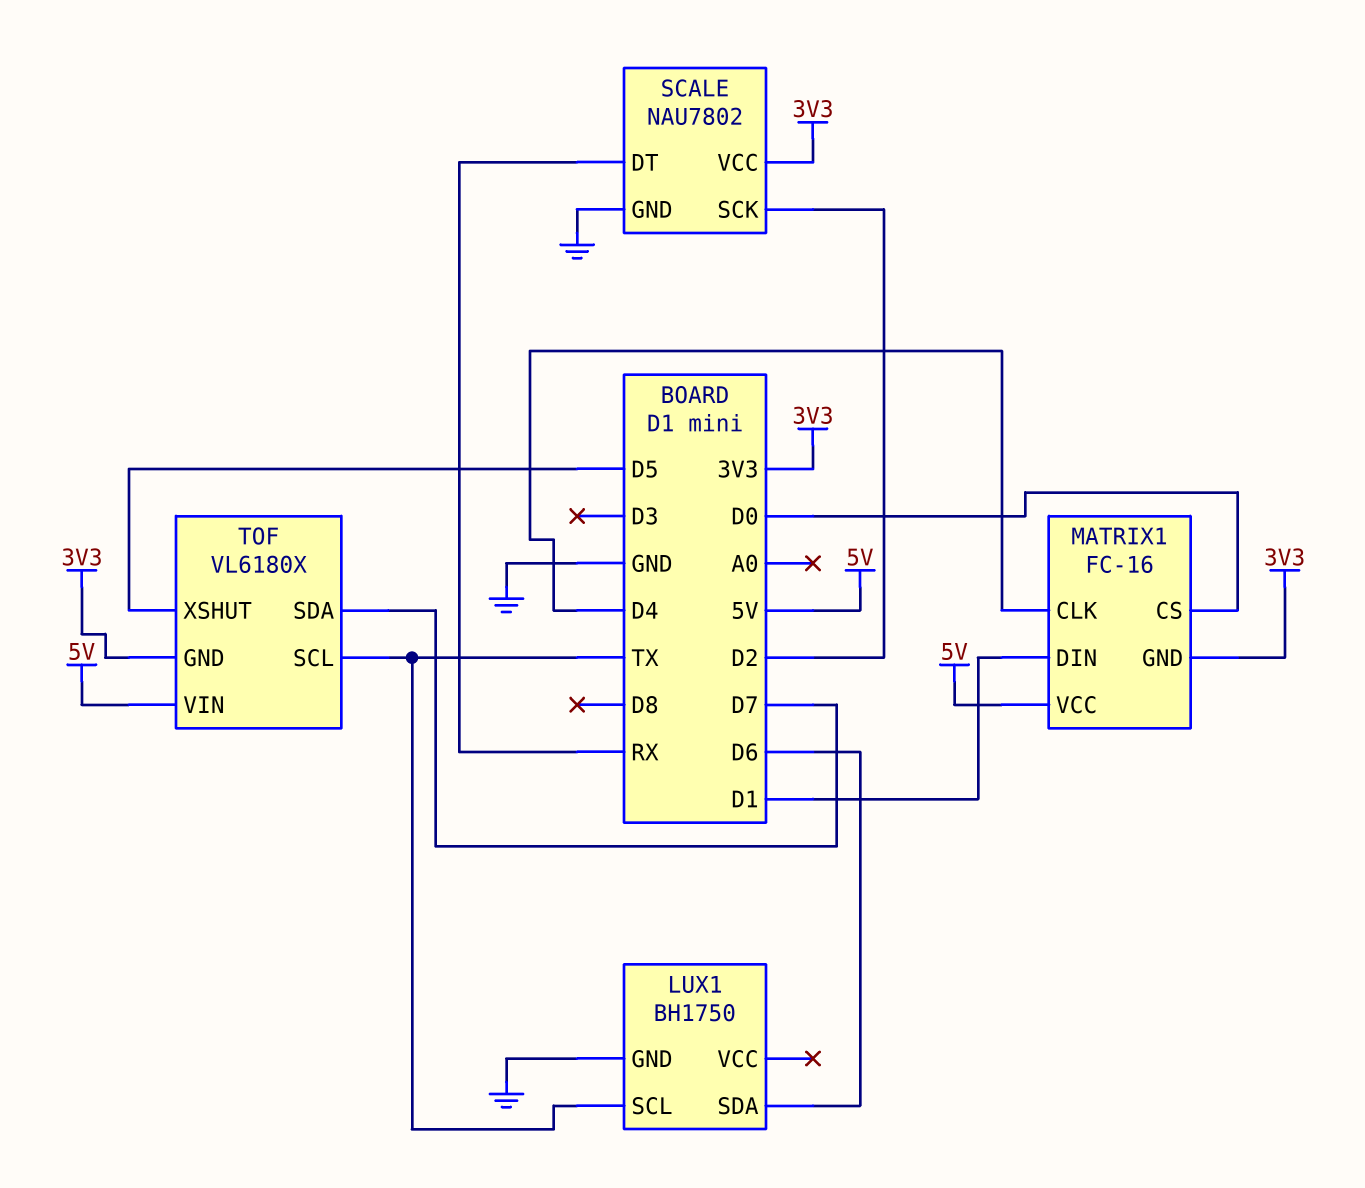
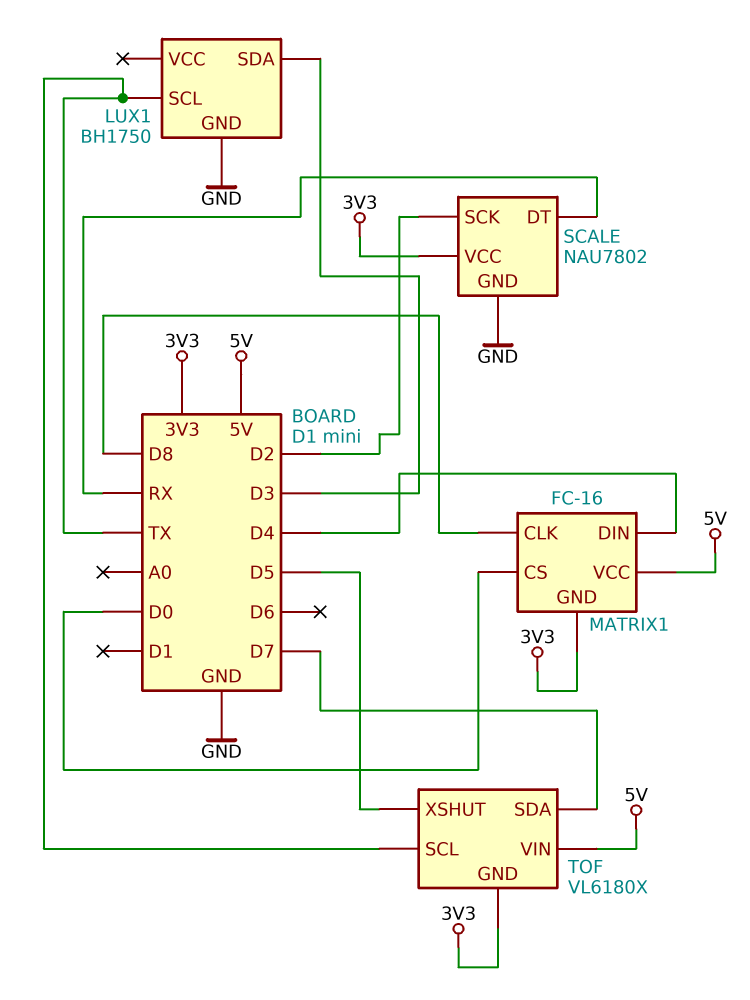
LUX1 pin SDA: D6 -> D3
MATRIX1 pin CLK: D4 -> D8
MATRIX1 pin DIN: D1 -> D4

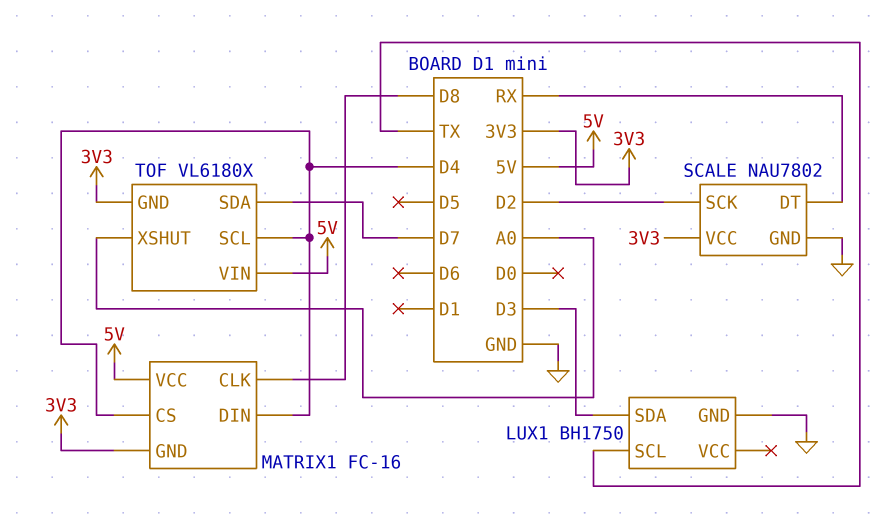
MATRIX1 pin CS: D0 -> D4
TOF pin SCL: TX -> D4
TOF pin XSHUT: D5 -> A0

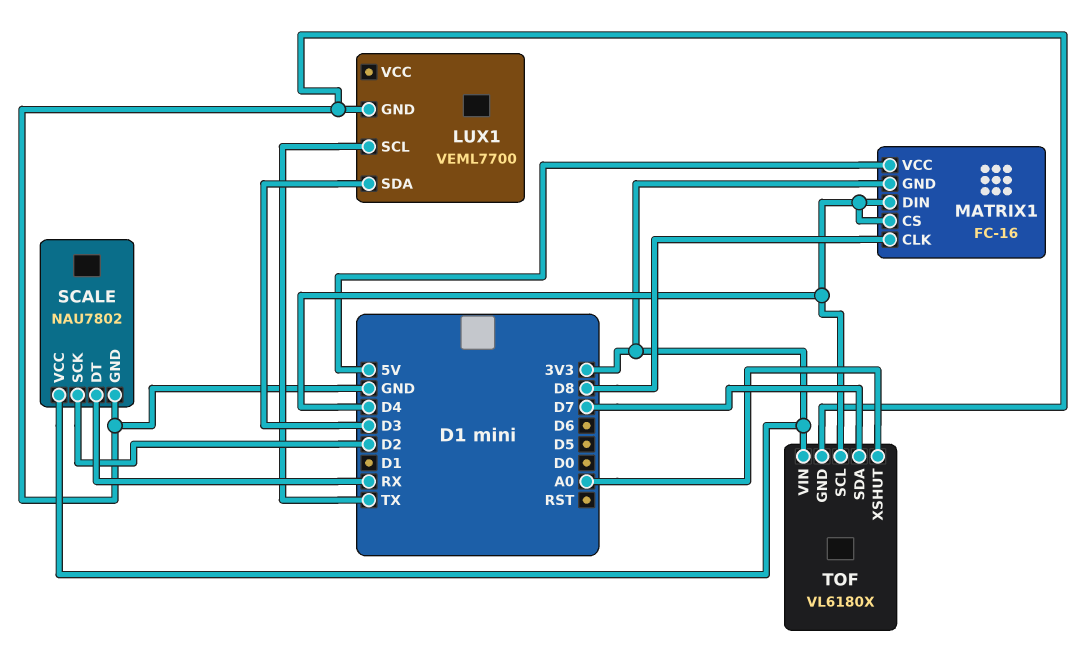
LUX1: BH1750 -> VEML7700
TOF pin GND: 3V3 -> GND
TOF pin VIN: 5V -> 3V3

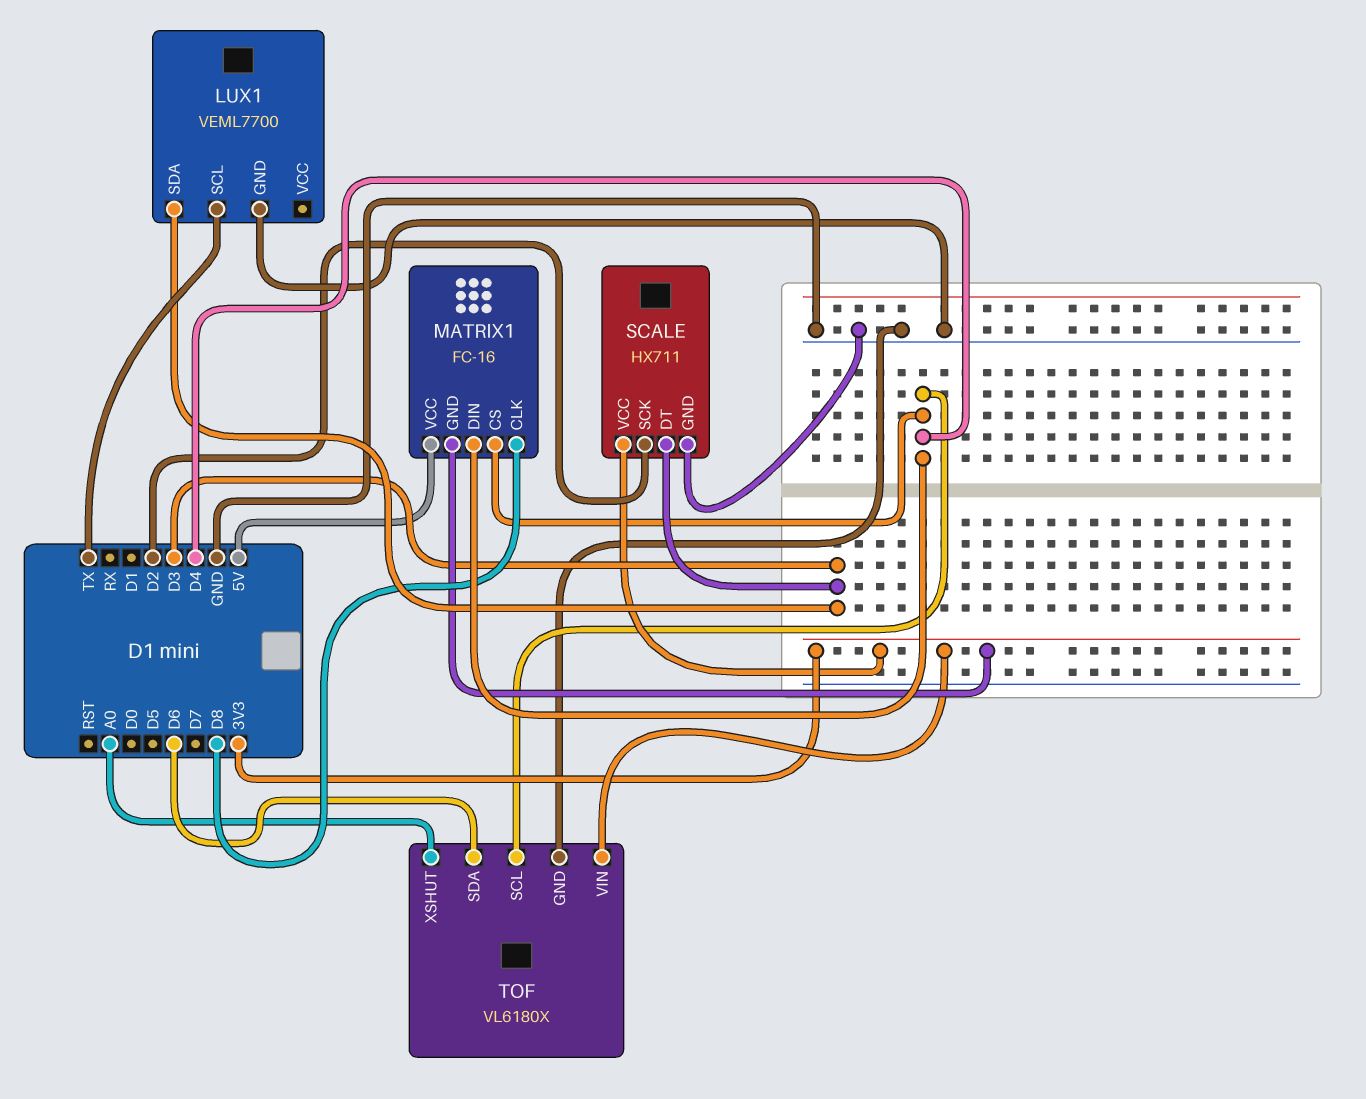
SCALE: NAU7802 -> HX711
SCALE pin DT: RX -> D3
TOF pin SDA: D7 -> D6

